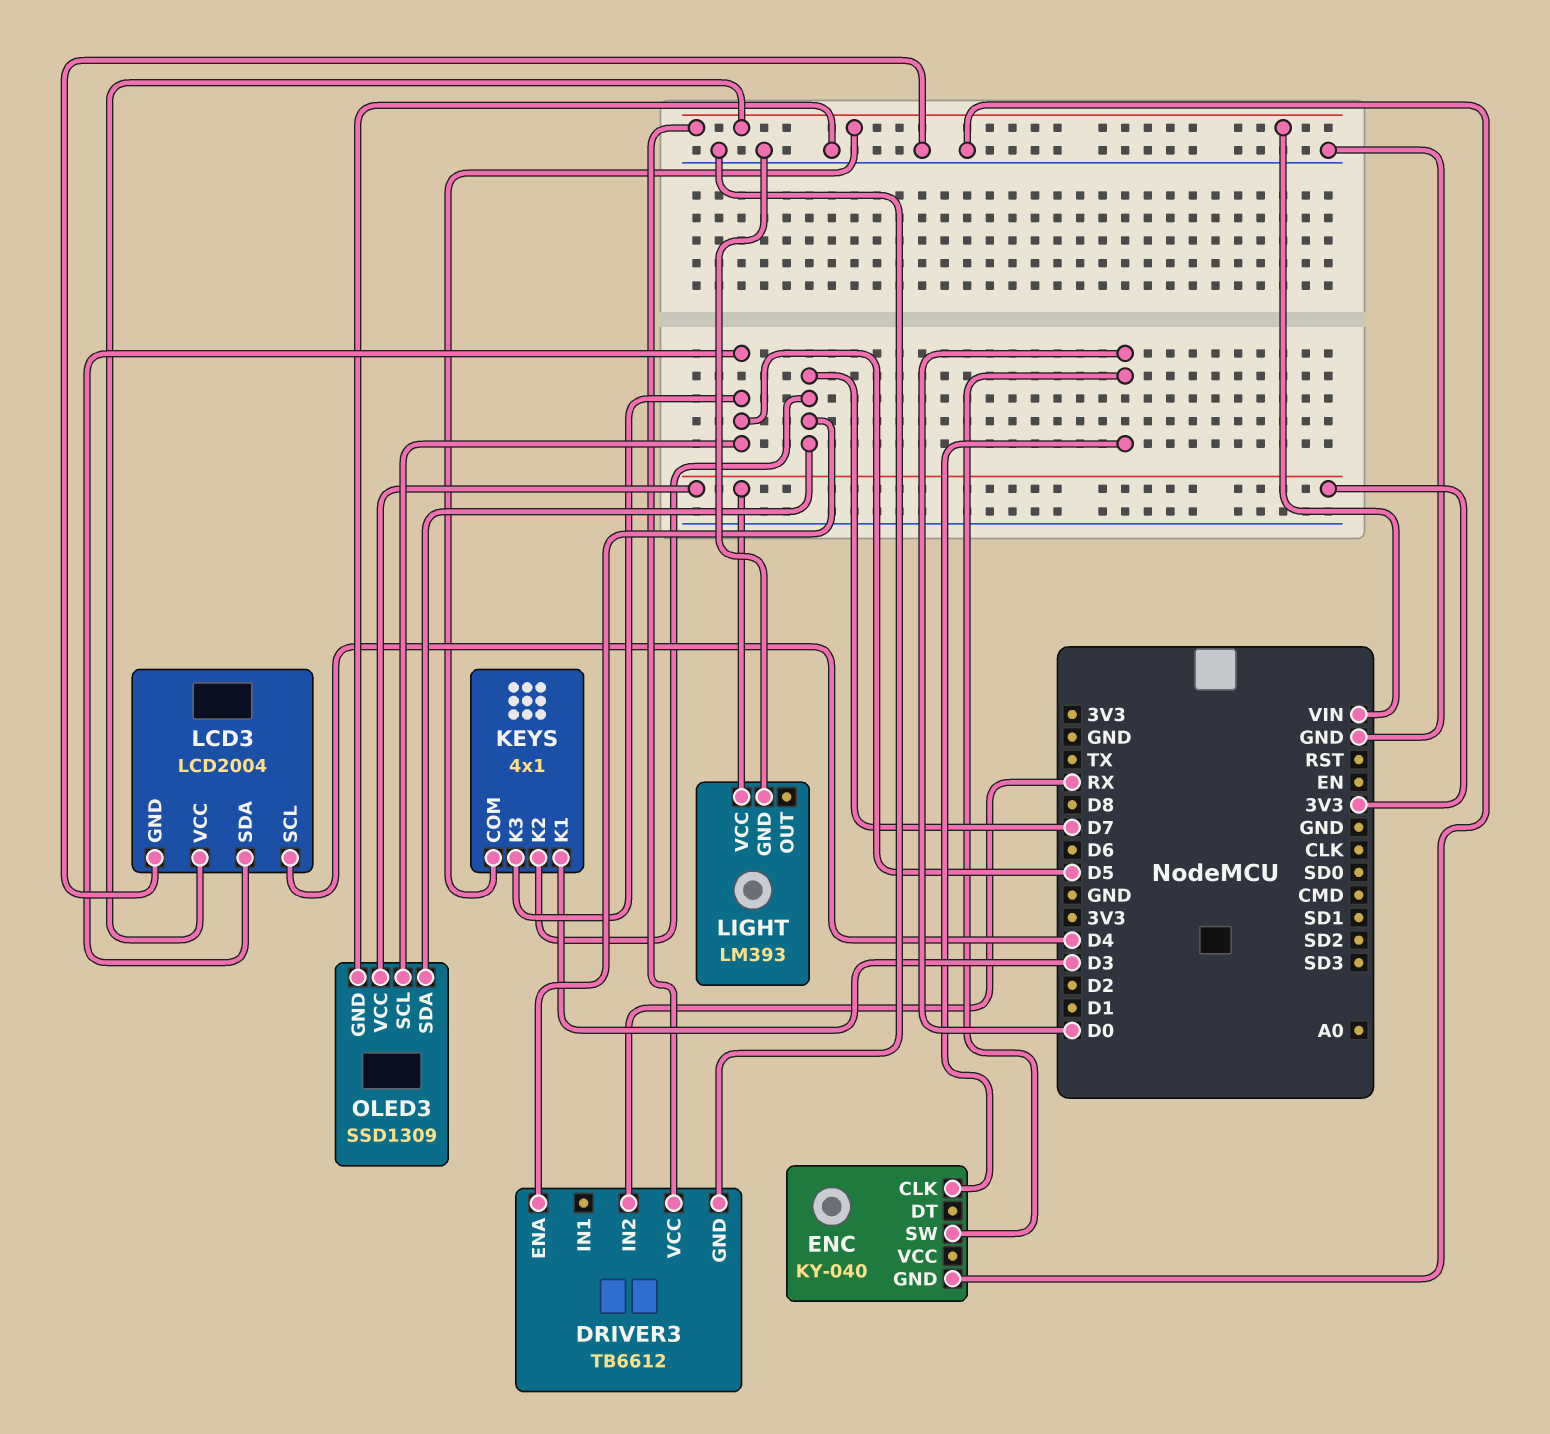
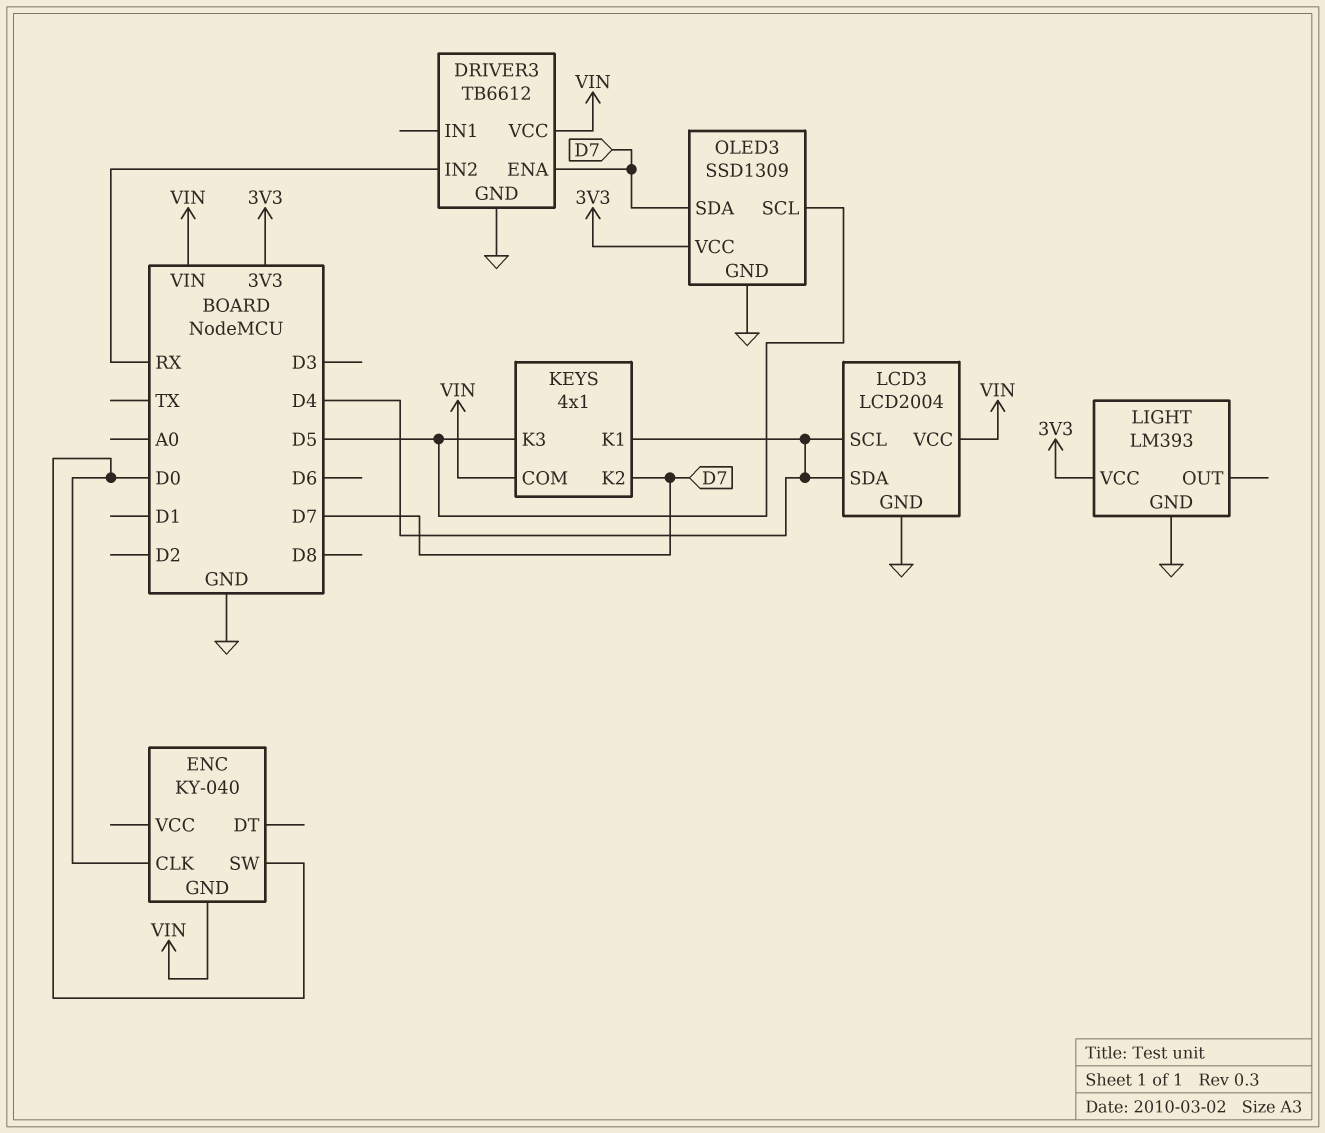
ENC pin GND: GND -> VIN
KEYS pin K1: D3 -> D4
LCD3 pin SDA: D5 -> D4

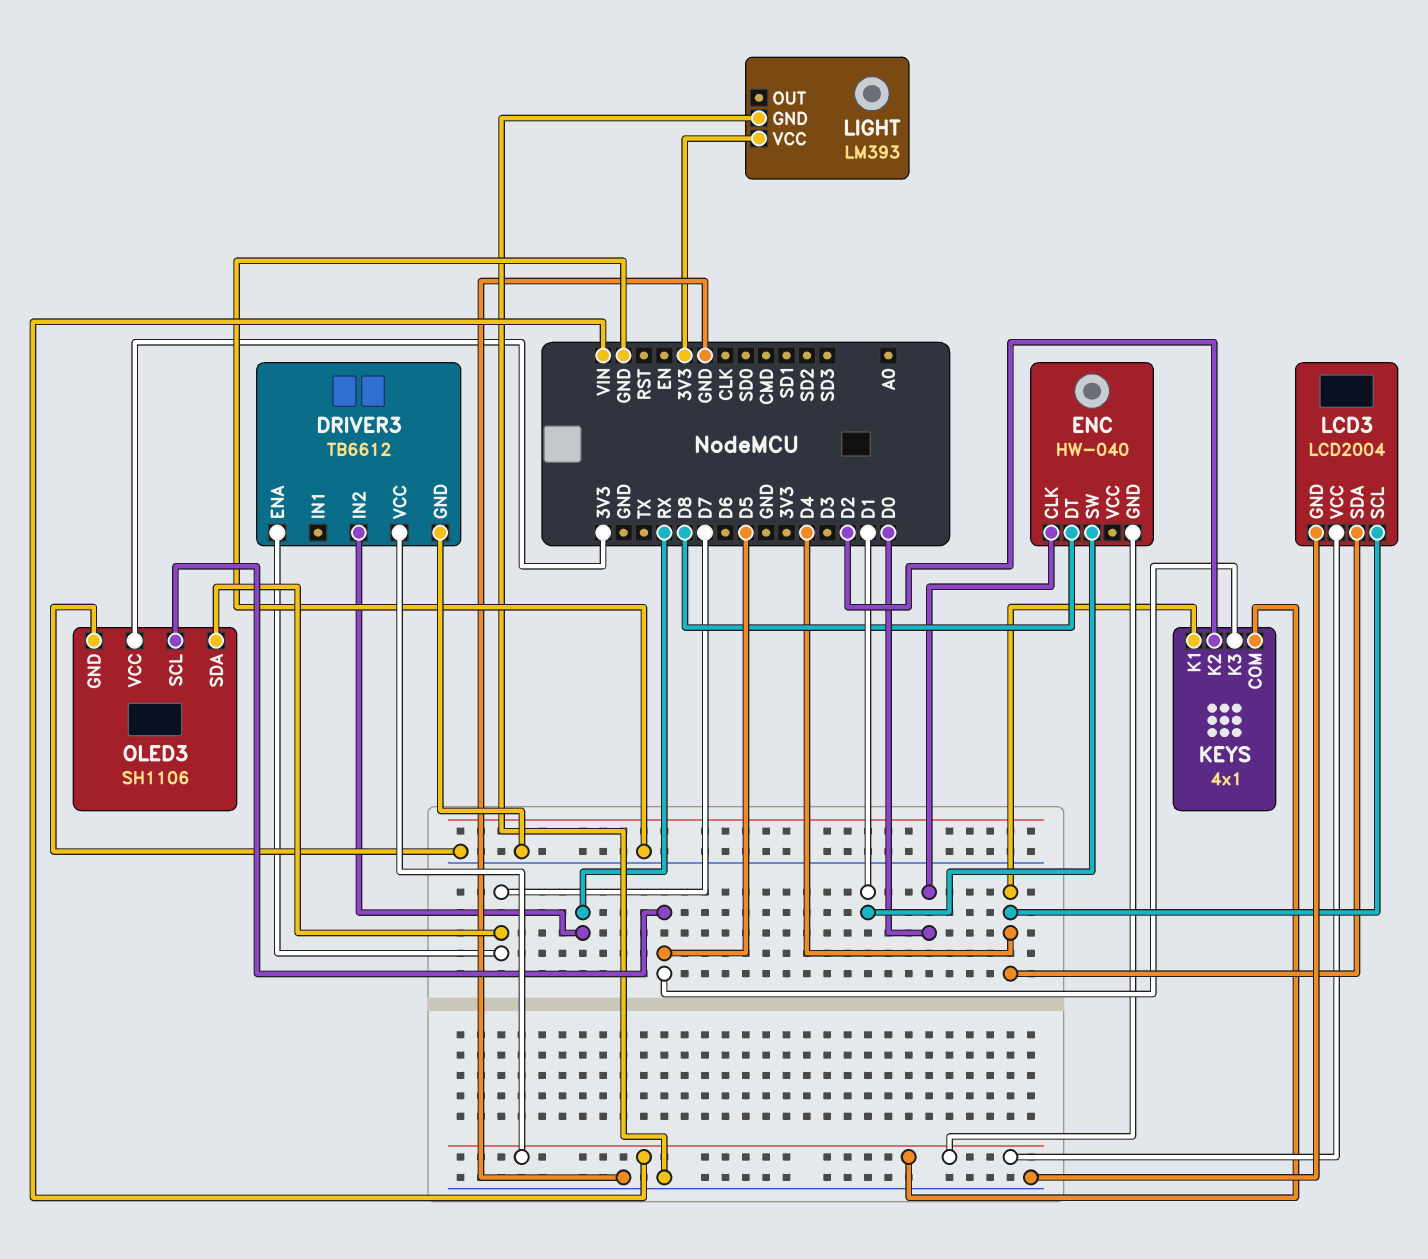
ENC: KY-040 -> HW-040
ENC pin DT: none -> D8
ENC pin SW: D0 -> D1
KEYS pin K2: D7 -> D2
OLED3: SSD1309 -> SH1106

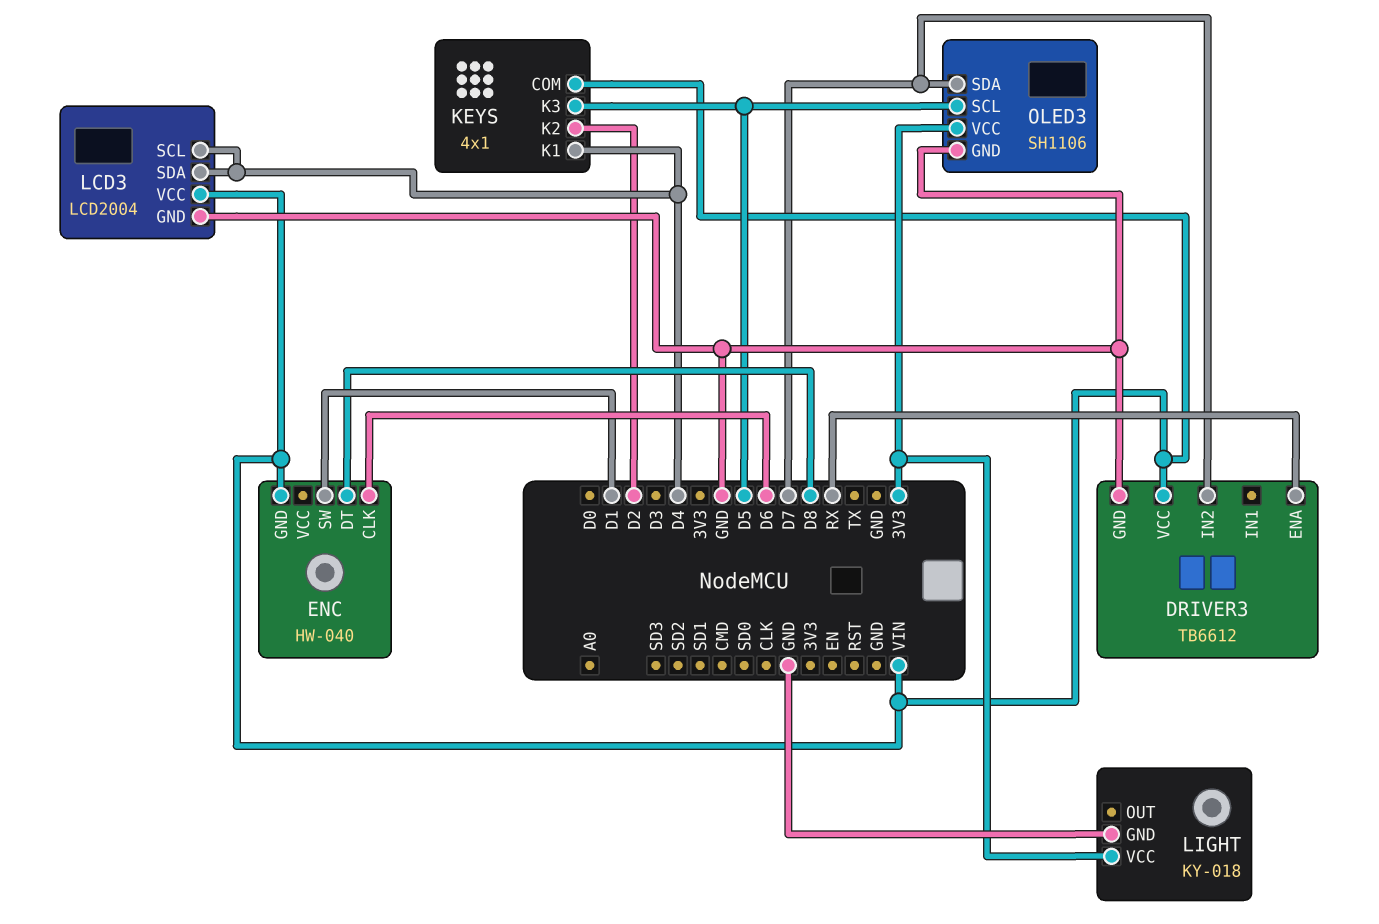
DRIVER3 pin ENA: D7 -> RX
DRIVER3 pin IN2: RX -> D7
ENC pin CLK: D0 -> D6
LIGHT: LM393 -> KY-018

